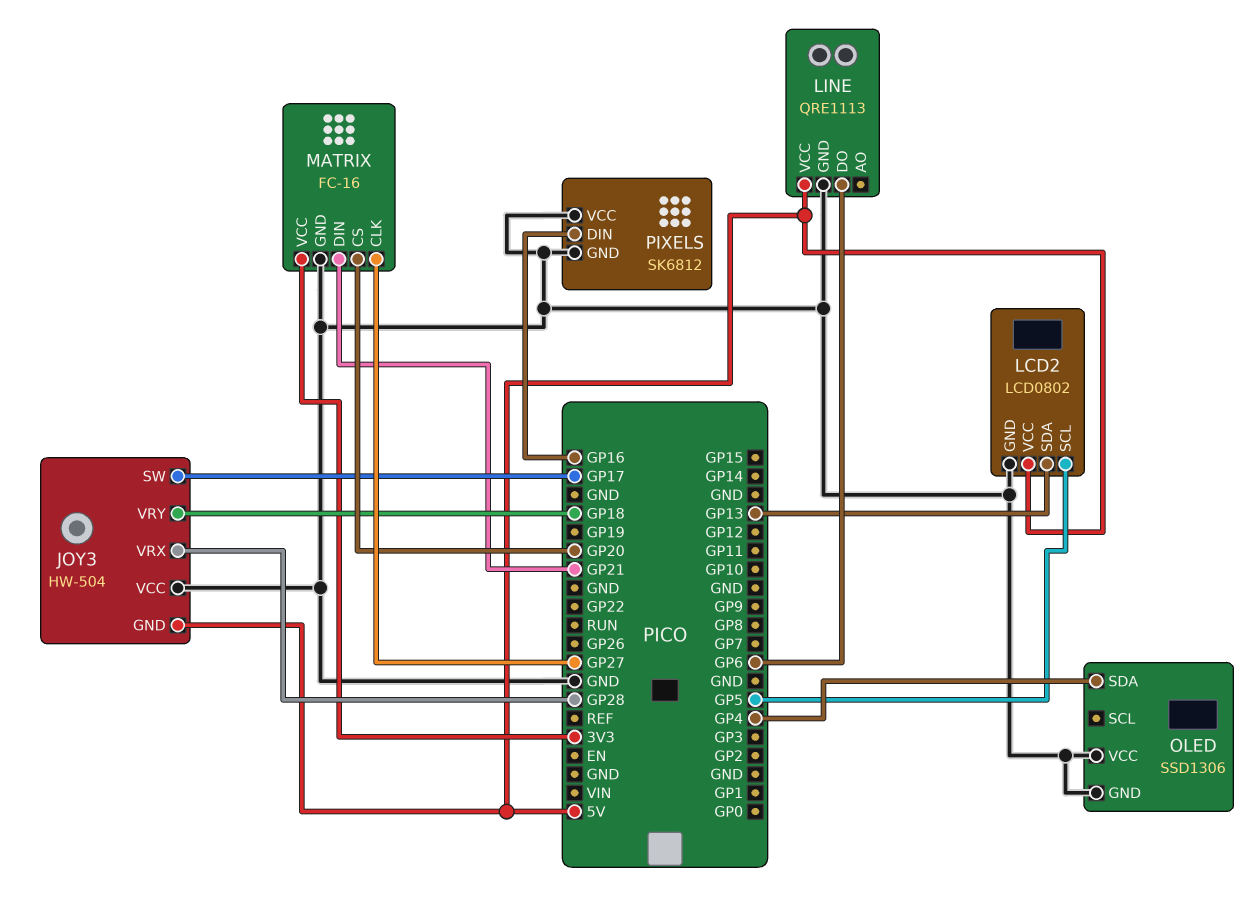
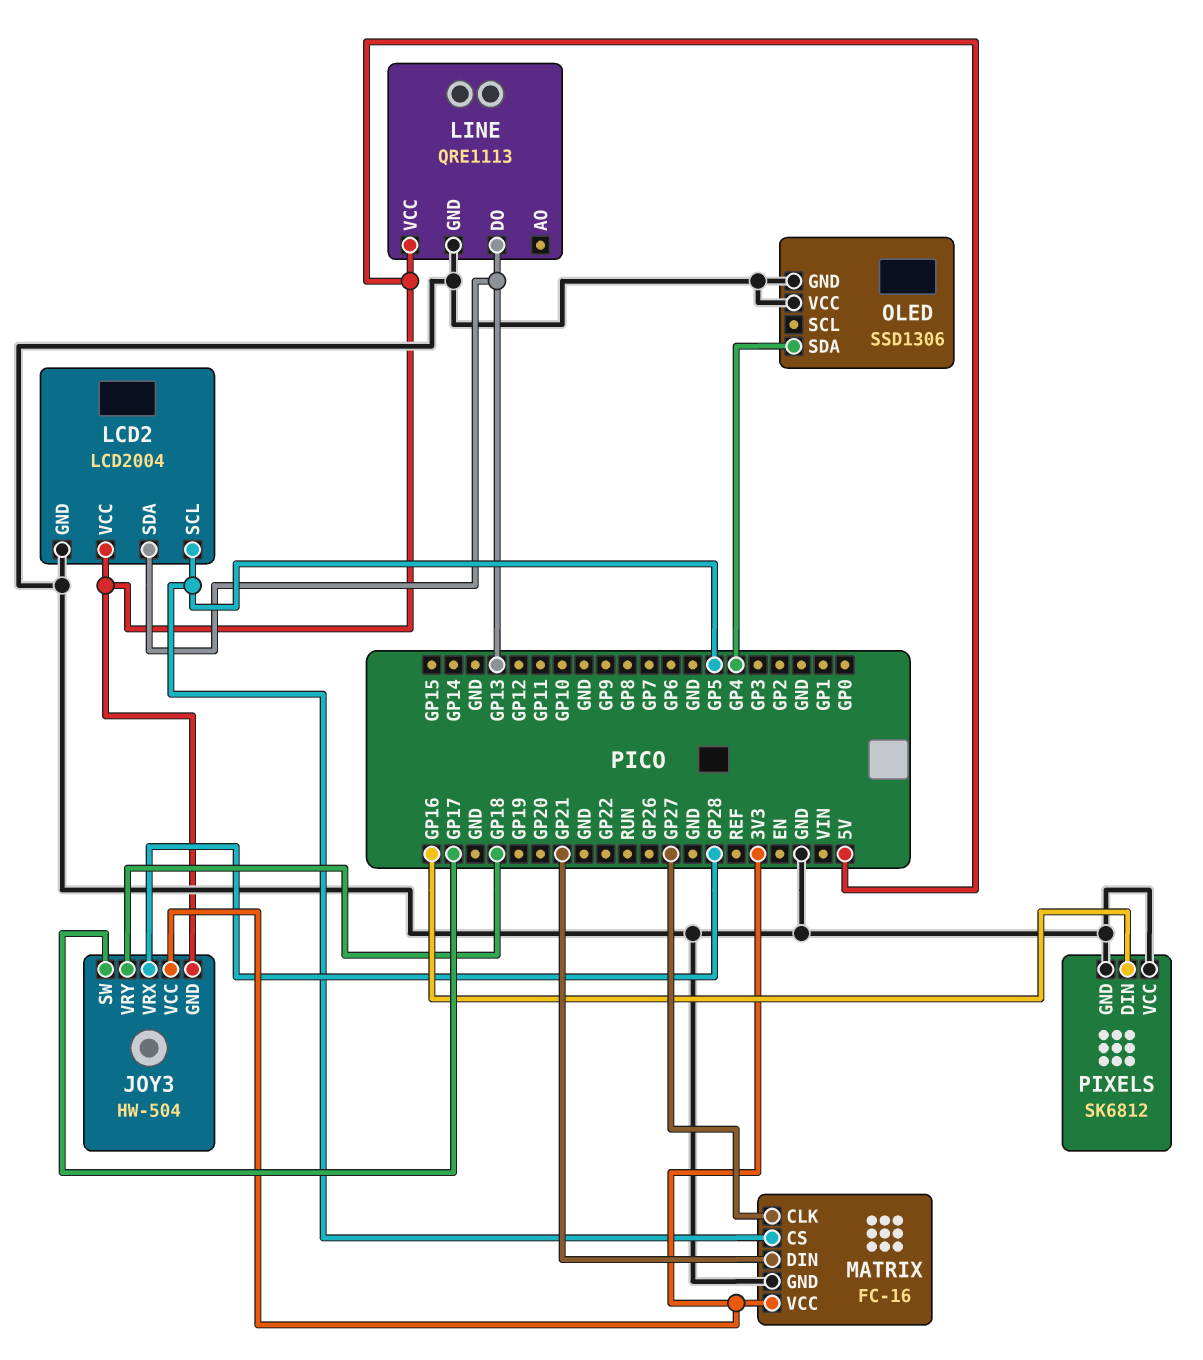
JOY3 pin VCC: GND -> 3V3
LCD2: LCD0802 -> LCD2004
LINE pin DO: GP6 -> GP13
MATRIX pin CS: GP20 -> GP5

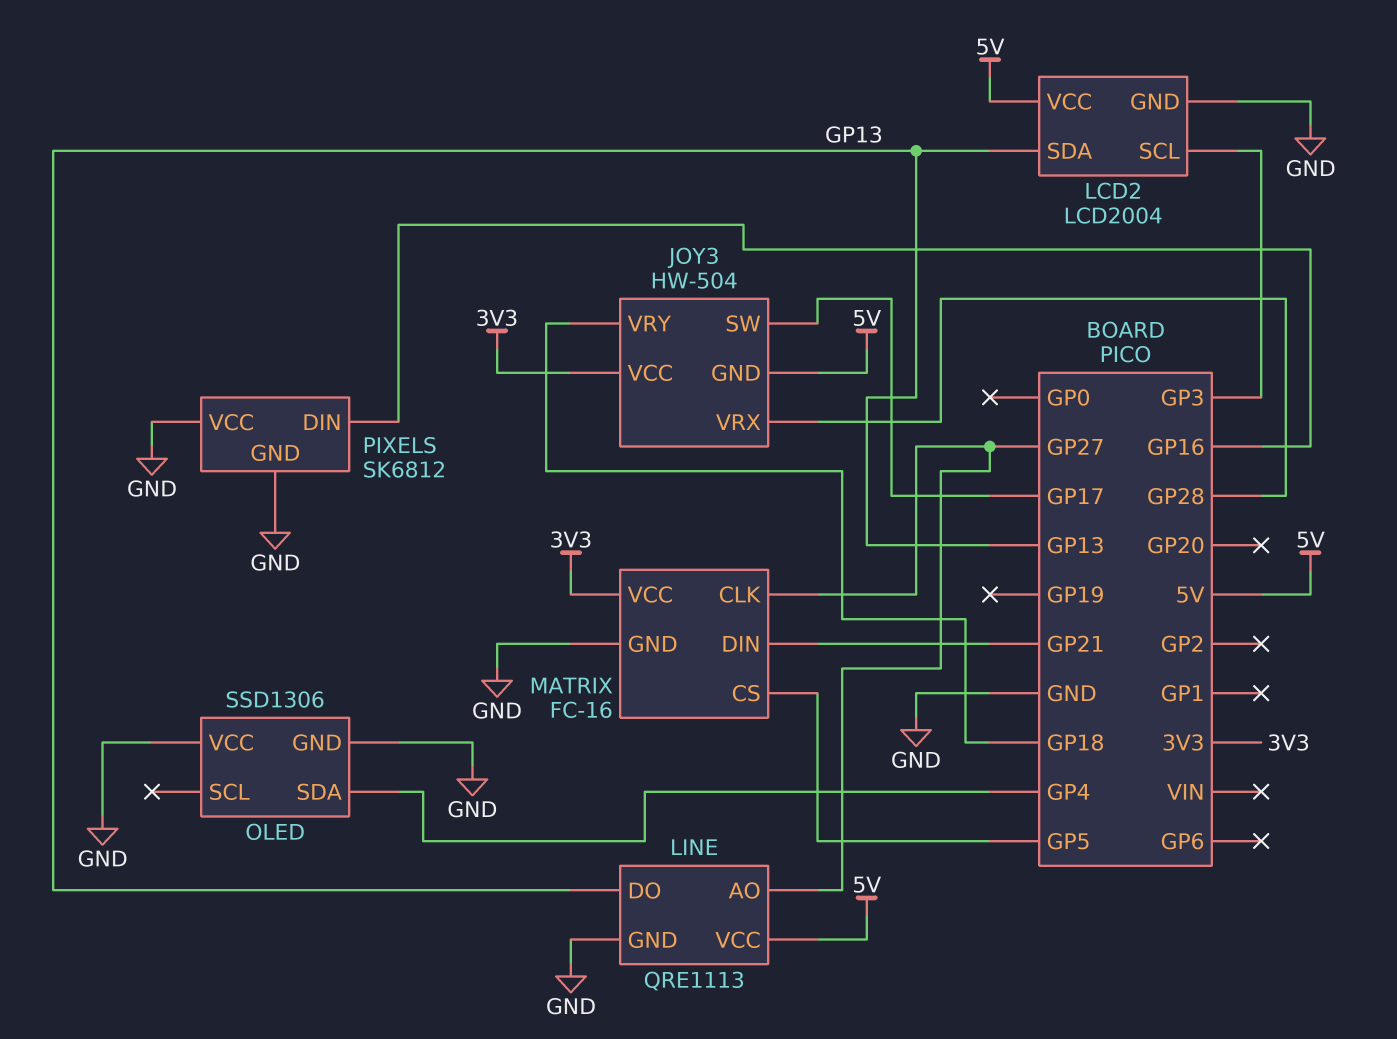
LCD2 pin SCL: GP5 -> GP3
LINE pin AO: none -> GP27

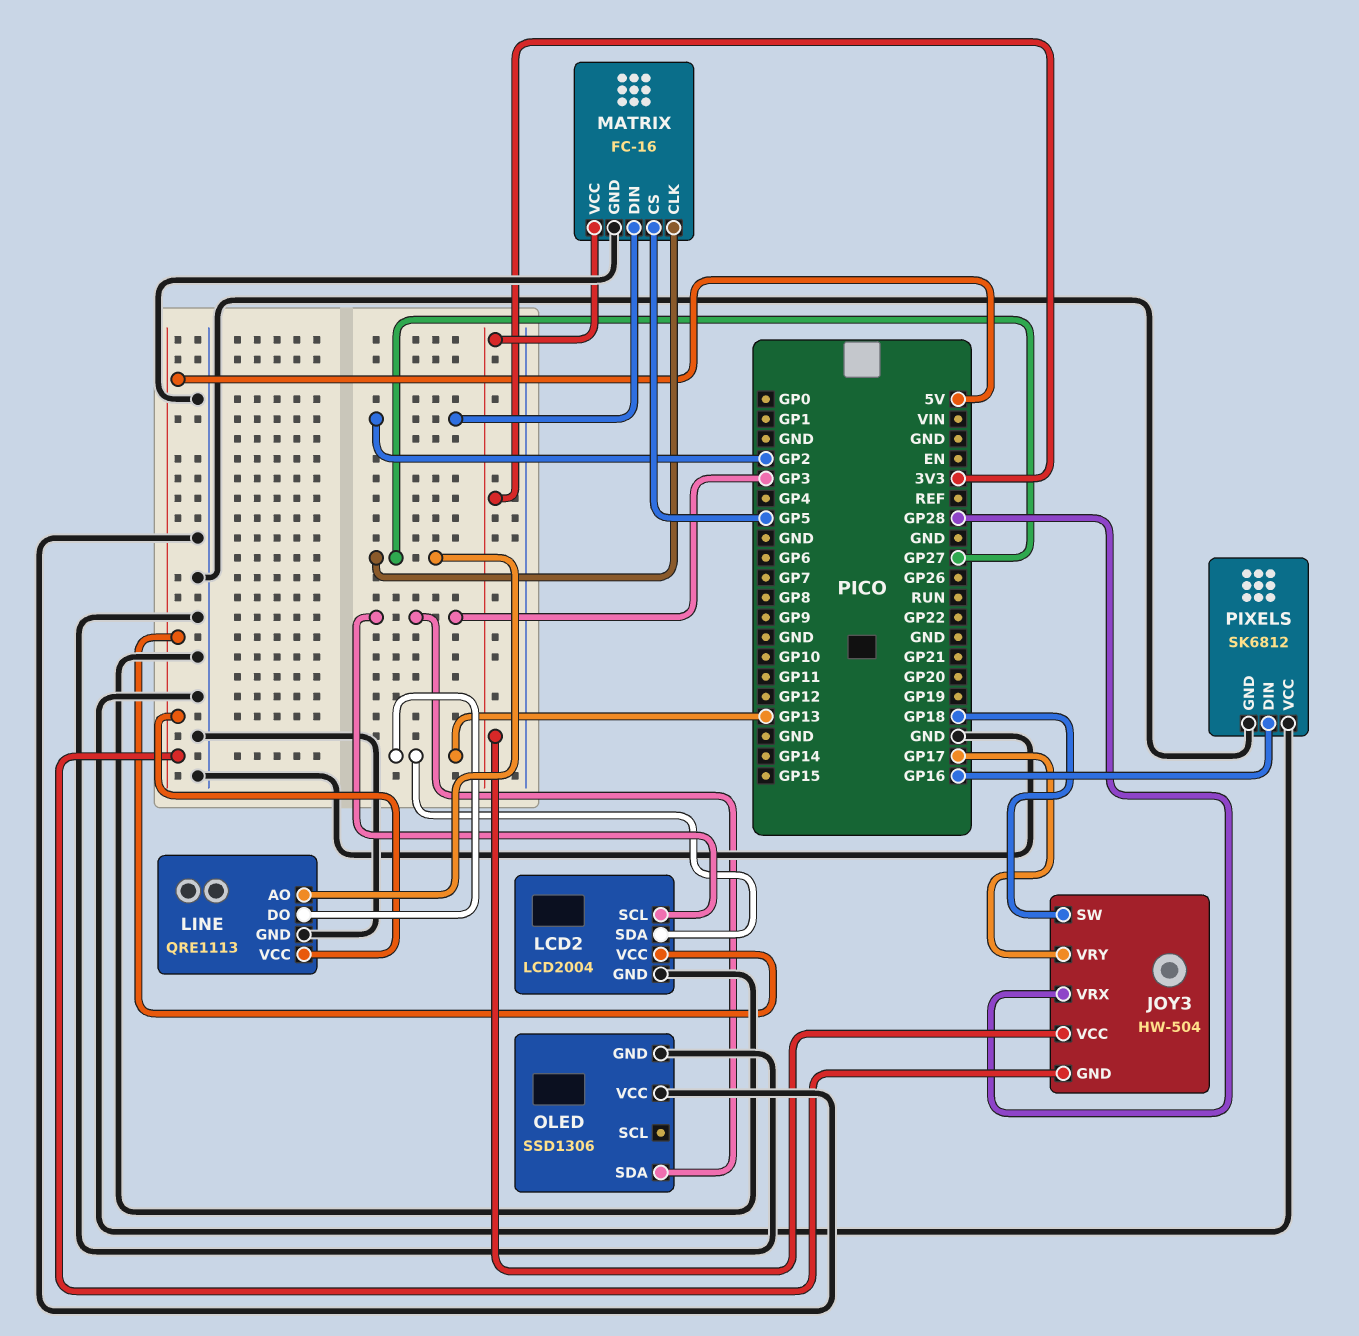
JOY3 pin SW: GP17 -> GP18
JOY3 pin VRY: GP18 -> GP17
MATRIX pin DIN: GP21 -> GP2
OLED pin SDA: GP4 -> GP3

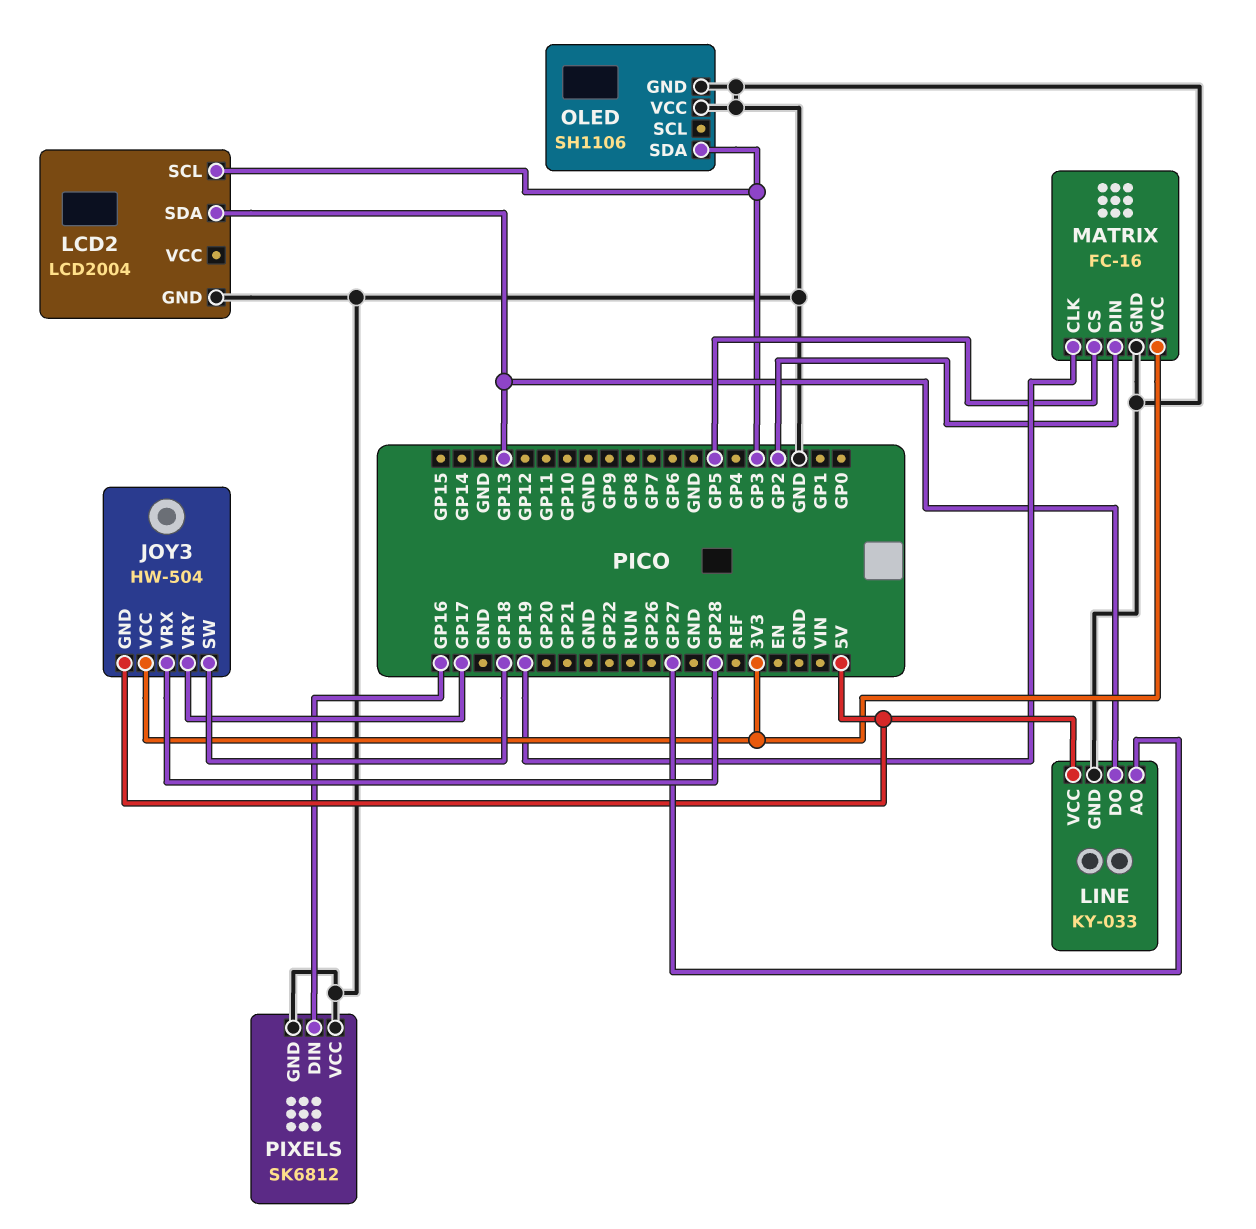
LCD2 pin VCC: 5V -> none
LINE: QRE1113 -> KY-033
MATRIX pin CLK: GP27 -> GP19
OLED: SSD1306 -> SH1106

